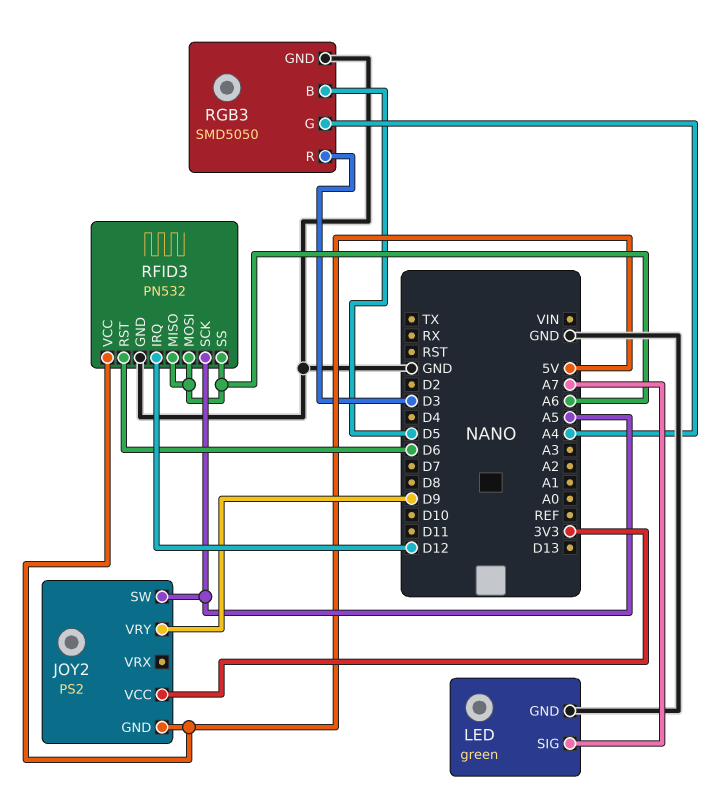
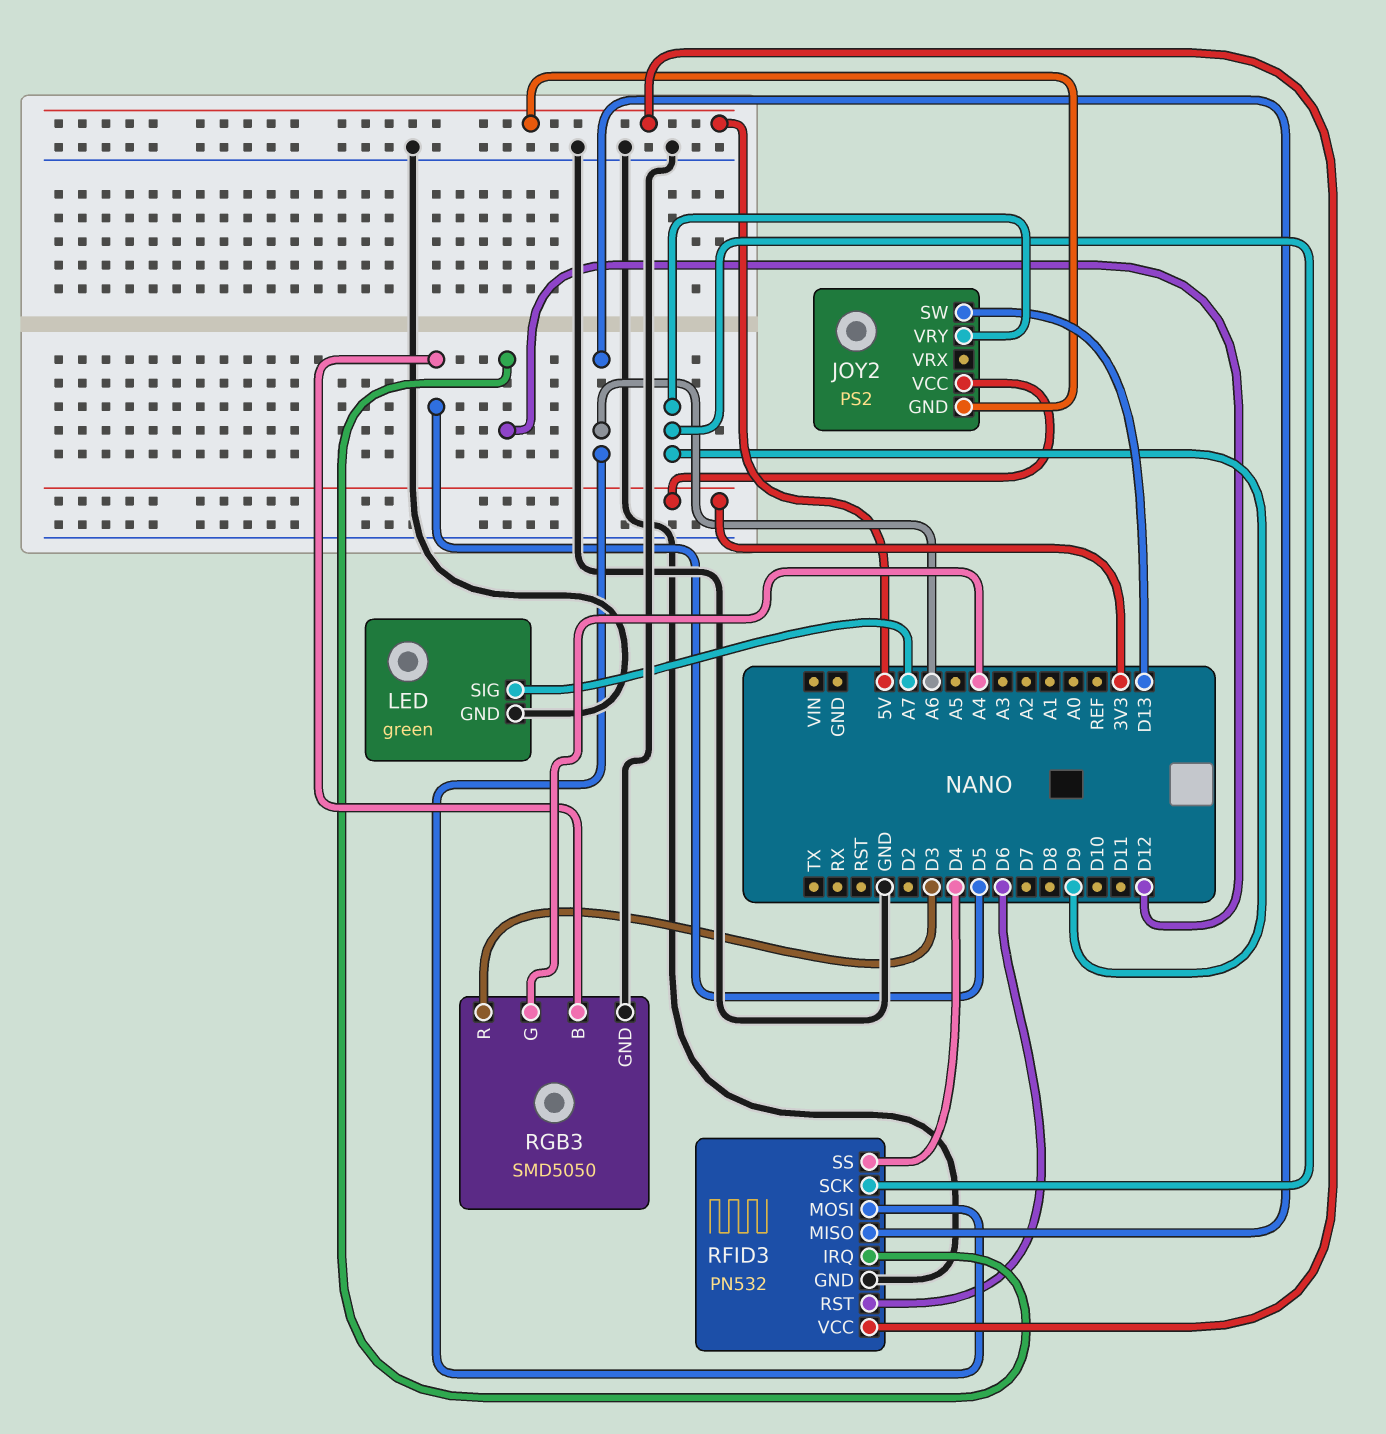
JOY2 pin SW: A5 -> D13
RFID3 pin SCK: A5 -> D9
RFID3 pin SS: A6 -> D4

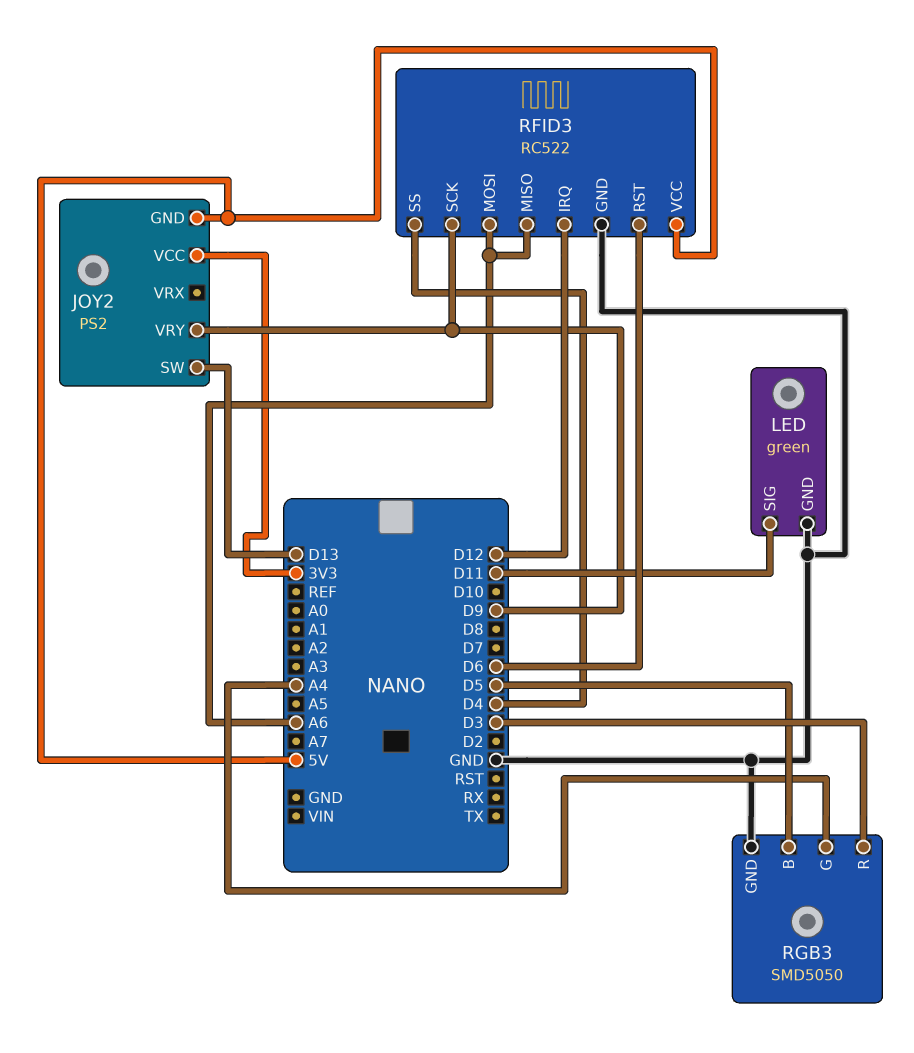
LED pin SIG: A7 -> D11
RFID3: PN532 -> RC522

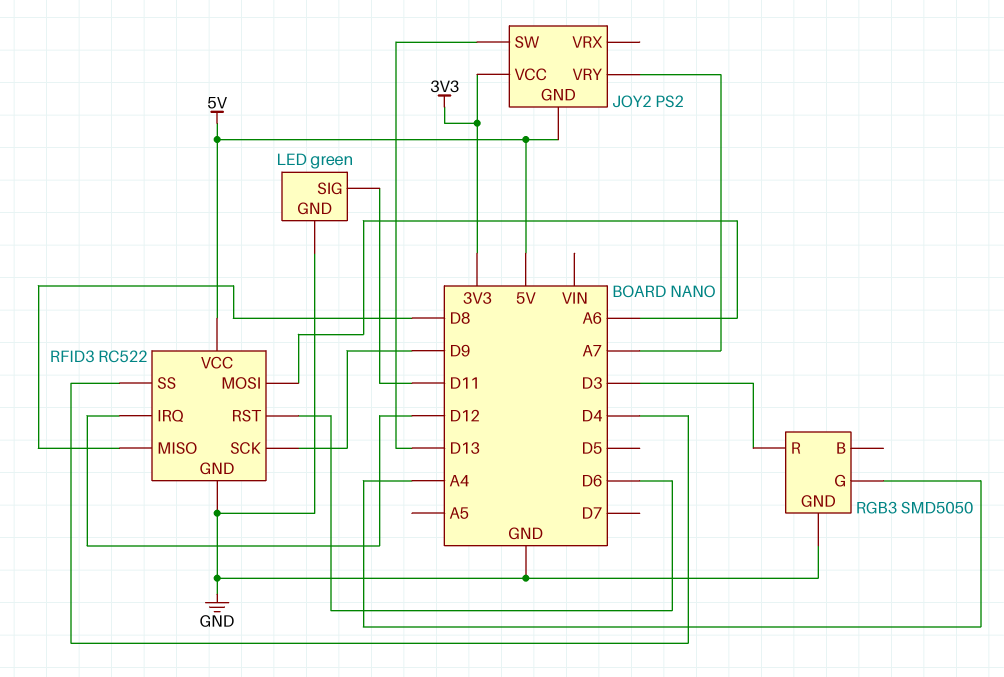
JOY2 pin VRY: D9 -> A7
RFID3 pin MISO: A6 -> D8
RGB3 pin B: D5 -> none

